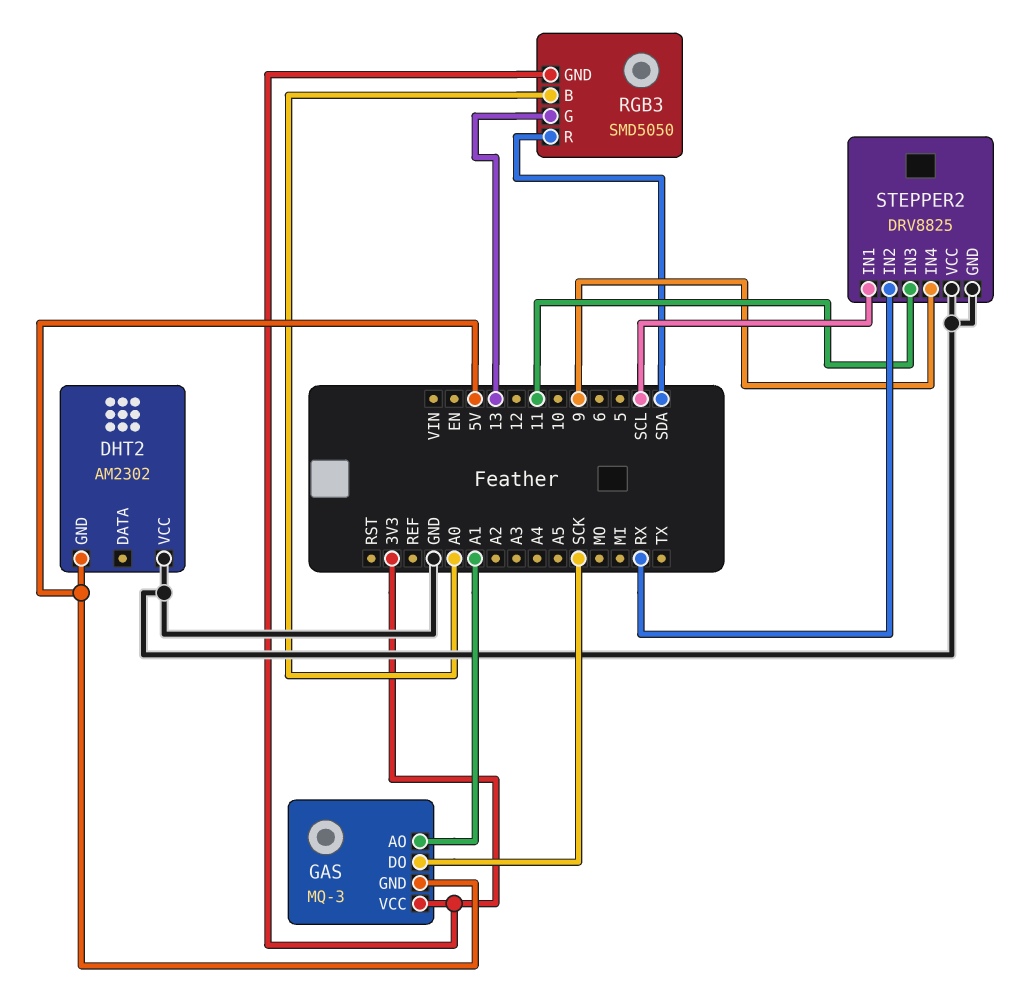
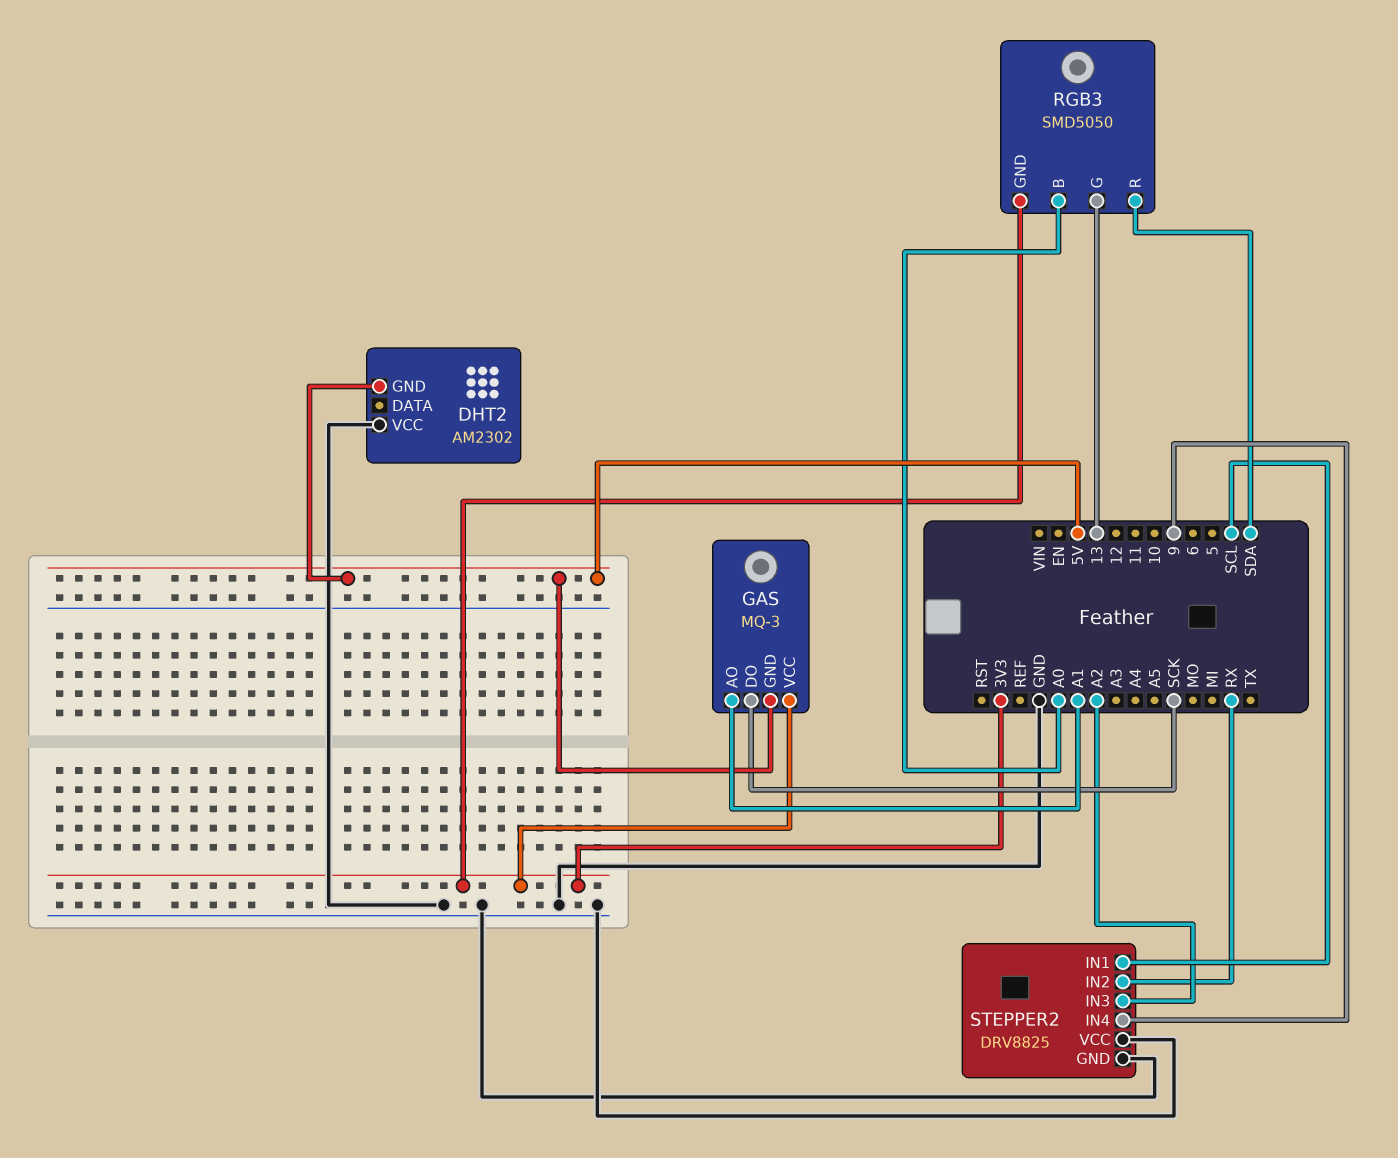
STEPPER2 pin IN3: 11 -> A2

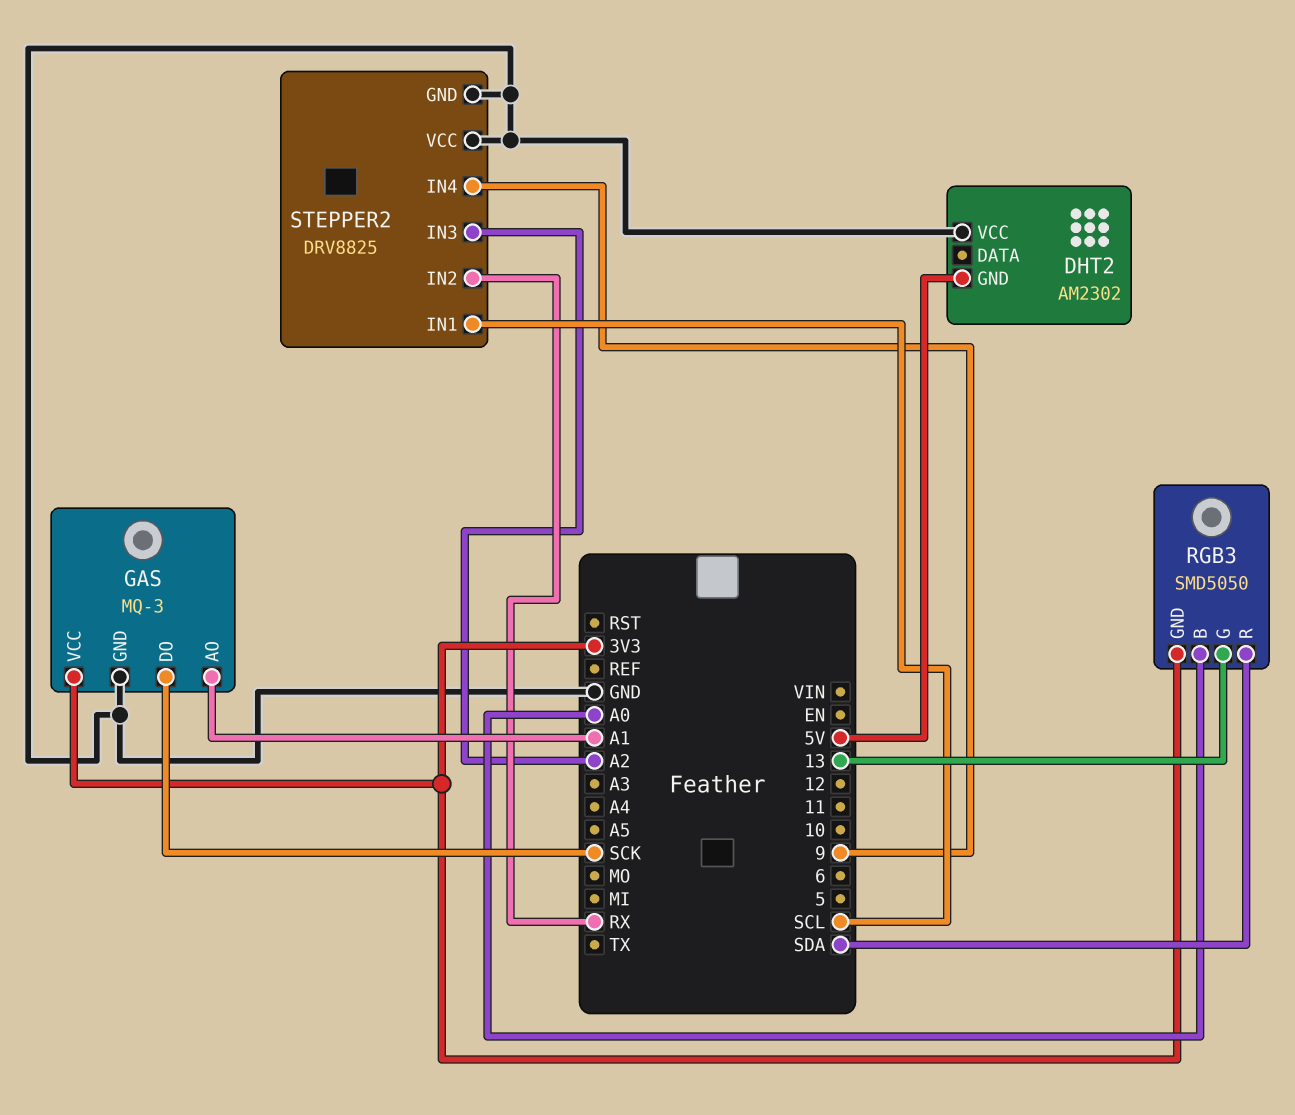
GAS pin GND: 5V -> GND

